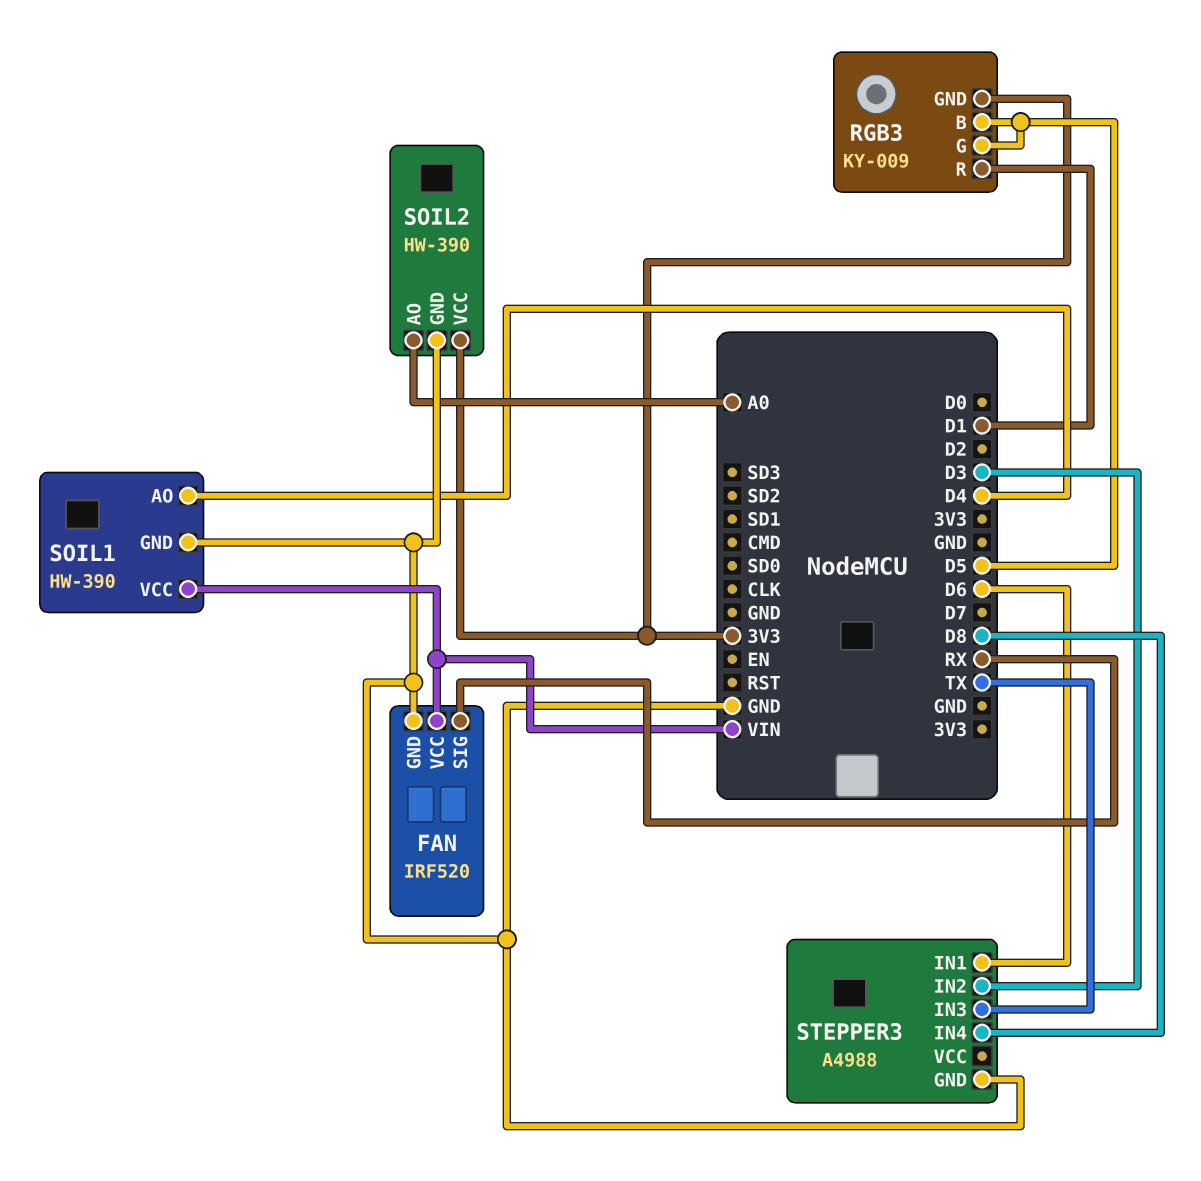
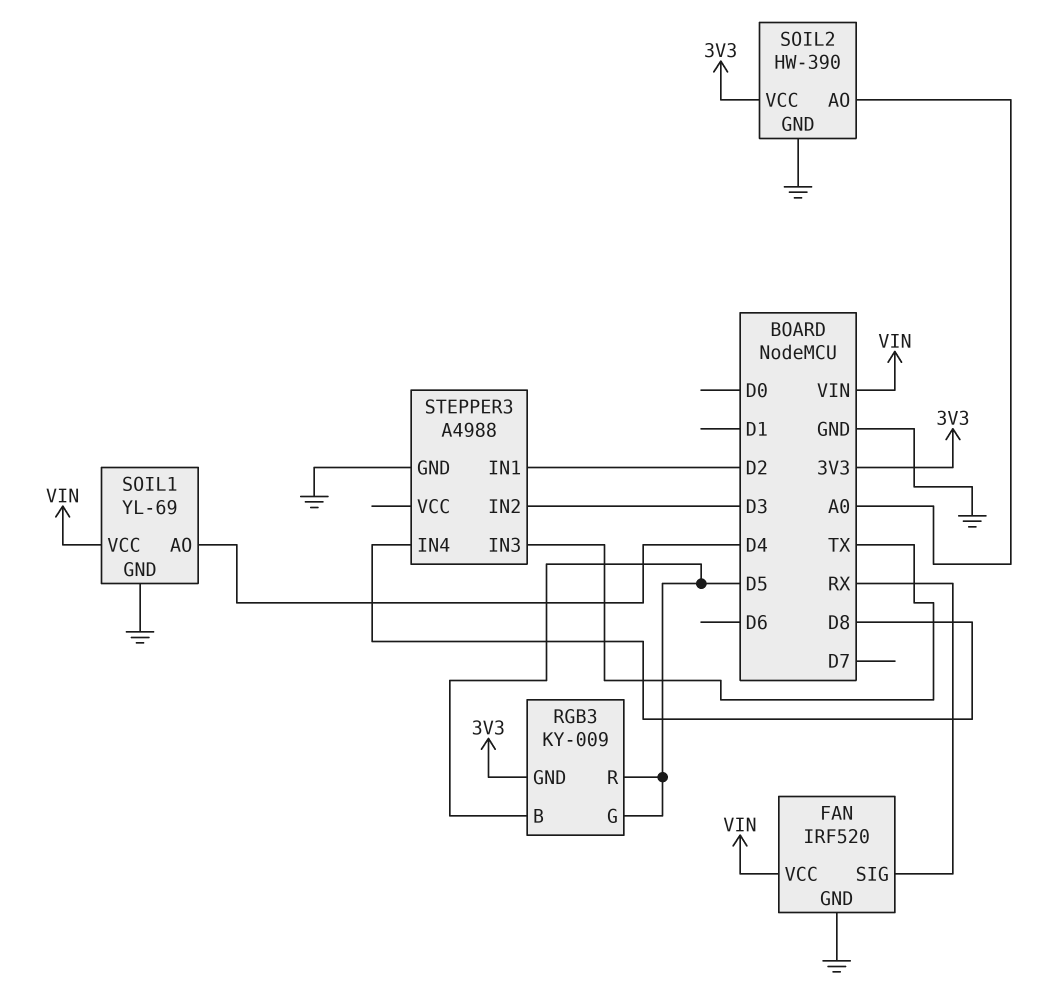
RGB3 pin R: D1 -> D5
SOIL1: HW-390 -> YL-69
STEPPER3 pin IN1: D6 -> D2

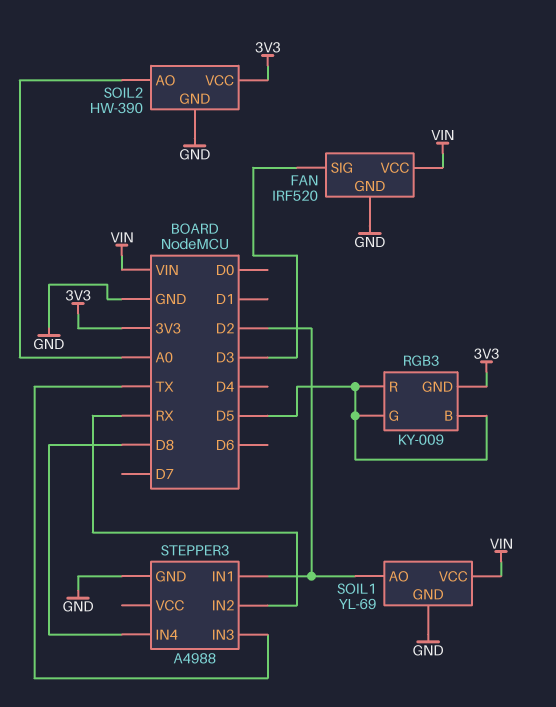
FAN pin SIG: RX -> D3
SOIL1 pin AO: D4 -> D2
STEPPER3 pin IN2: D3 -> RX

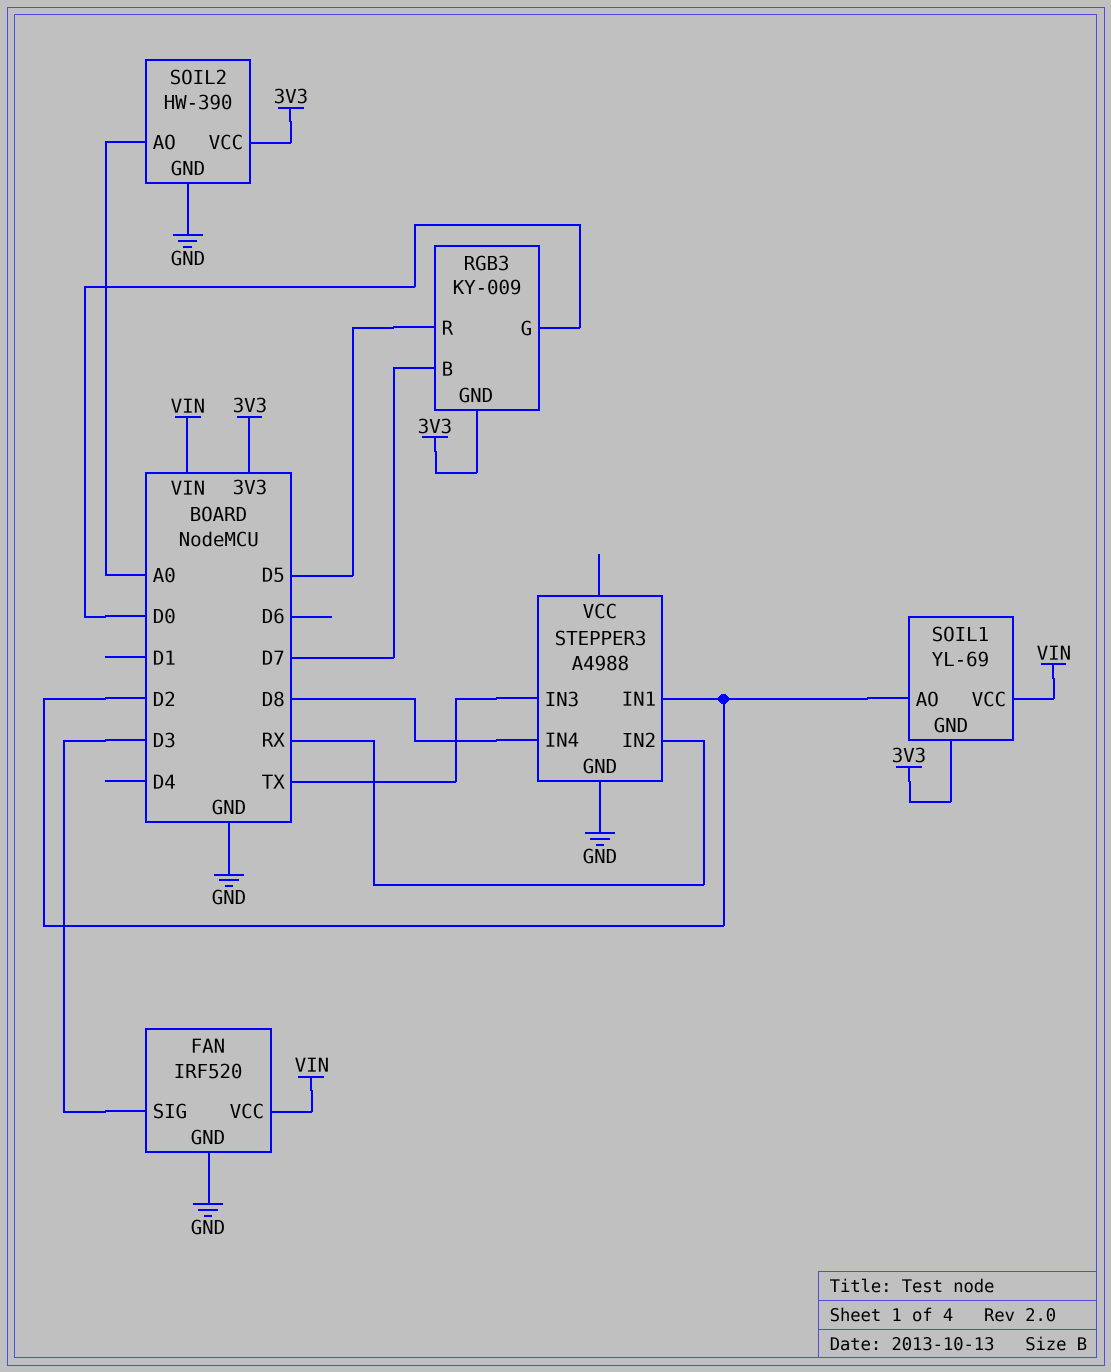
RGB3 pin B: D5 -> D7
RGB3 pin G: D5 -> D0
SOIL1 pin GND: GND -> 3V3

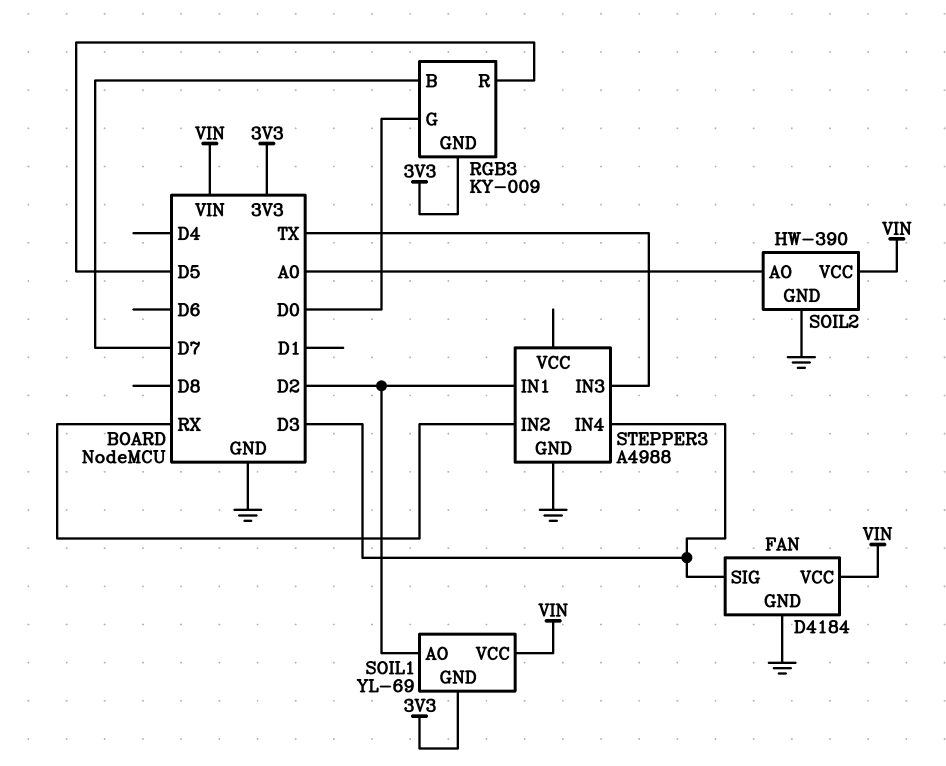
FAN: IRF520 -> D4184
SOIL2 pin VCC: 3V3 -> VIN
STEPPER3 pin IN4: D8 -> D3

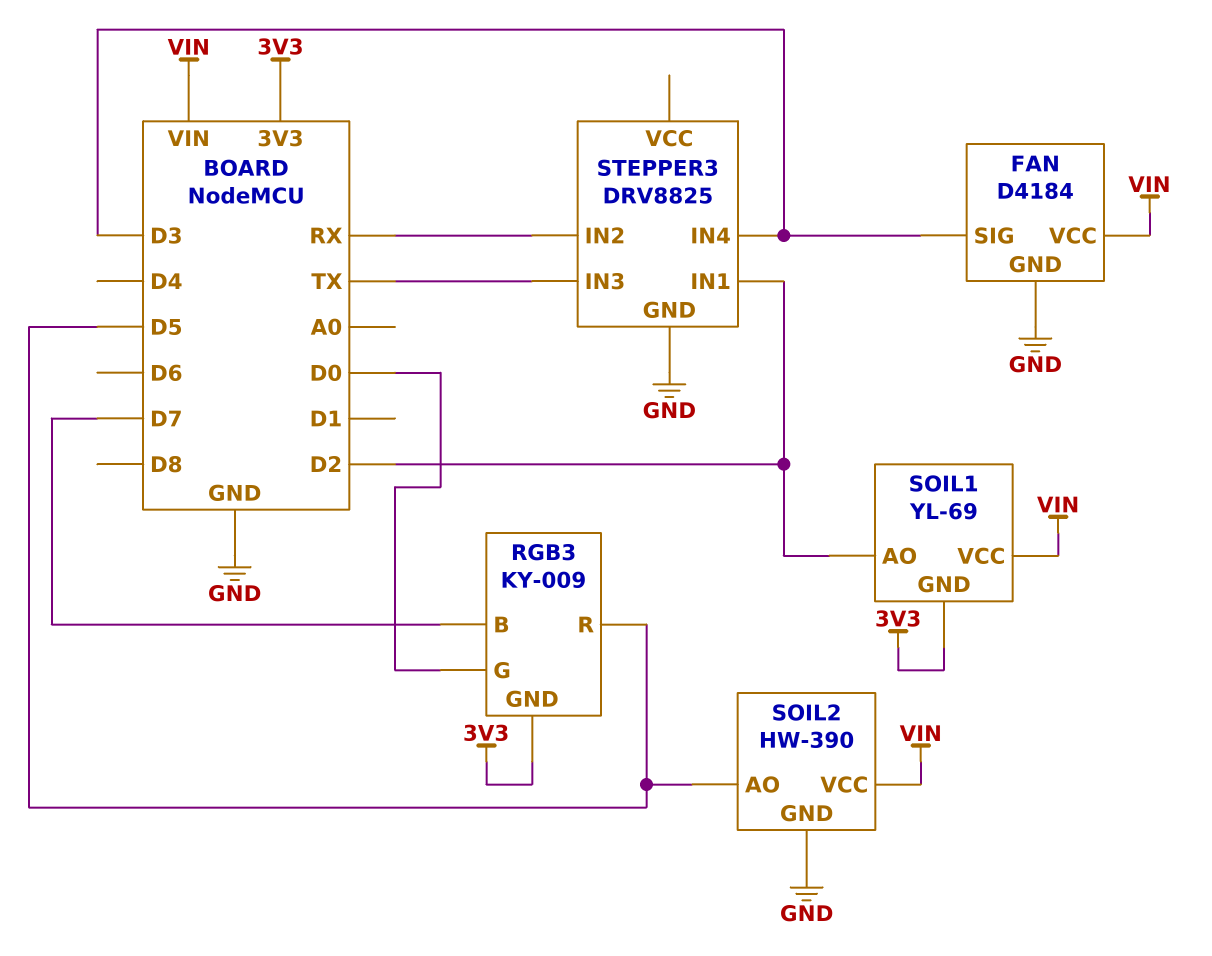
SOIL2 pin AO: A0 -> D5
STEPPER3: A4988 -> DRV8825

